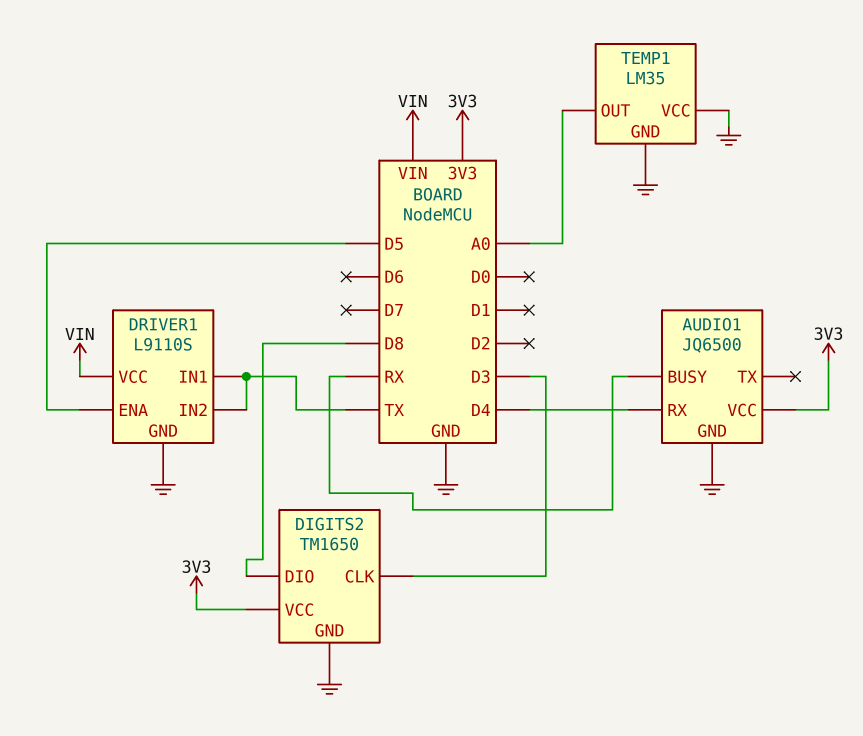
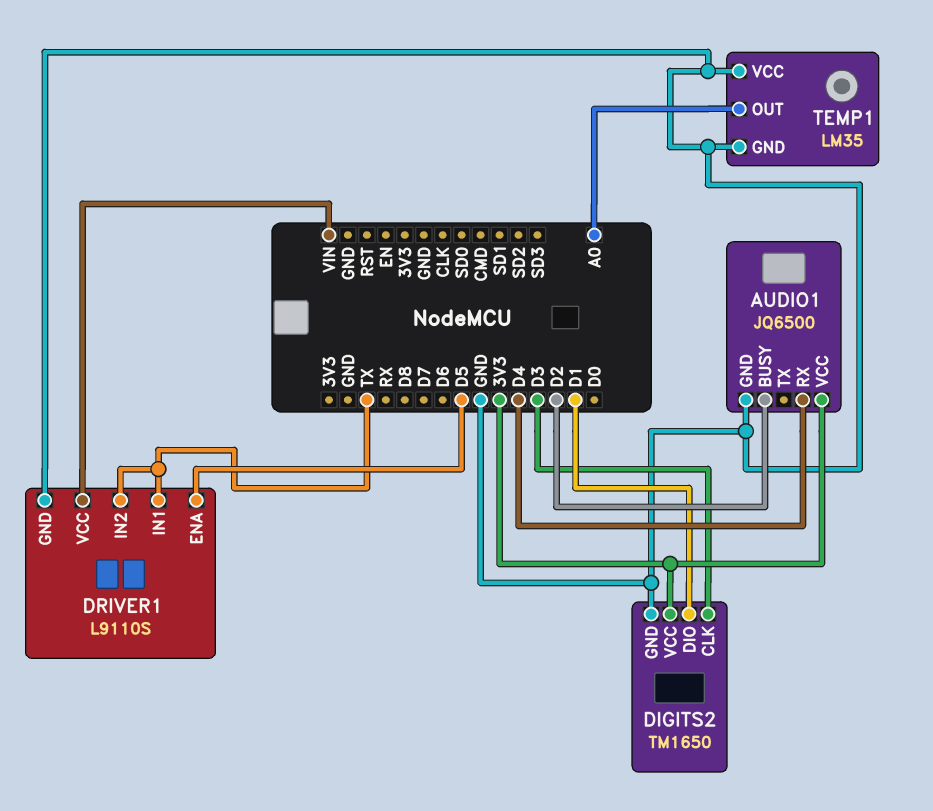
AUDIO1 pin BUSY: RX -> D2
DIGITS2 pin DIO: D8 -> D1

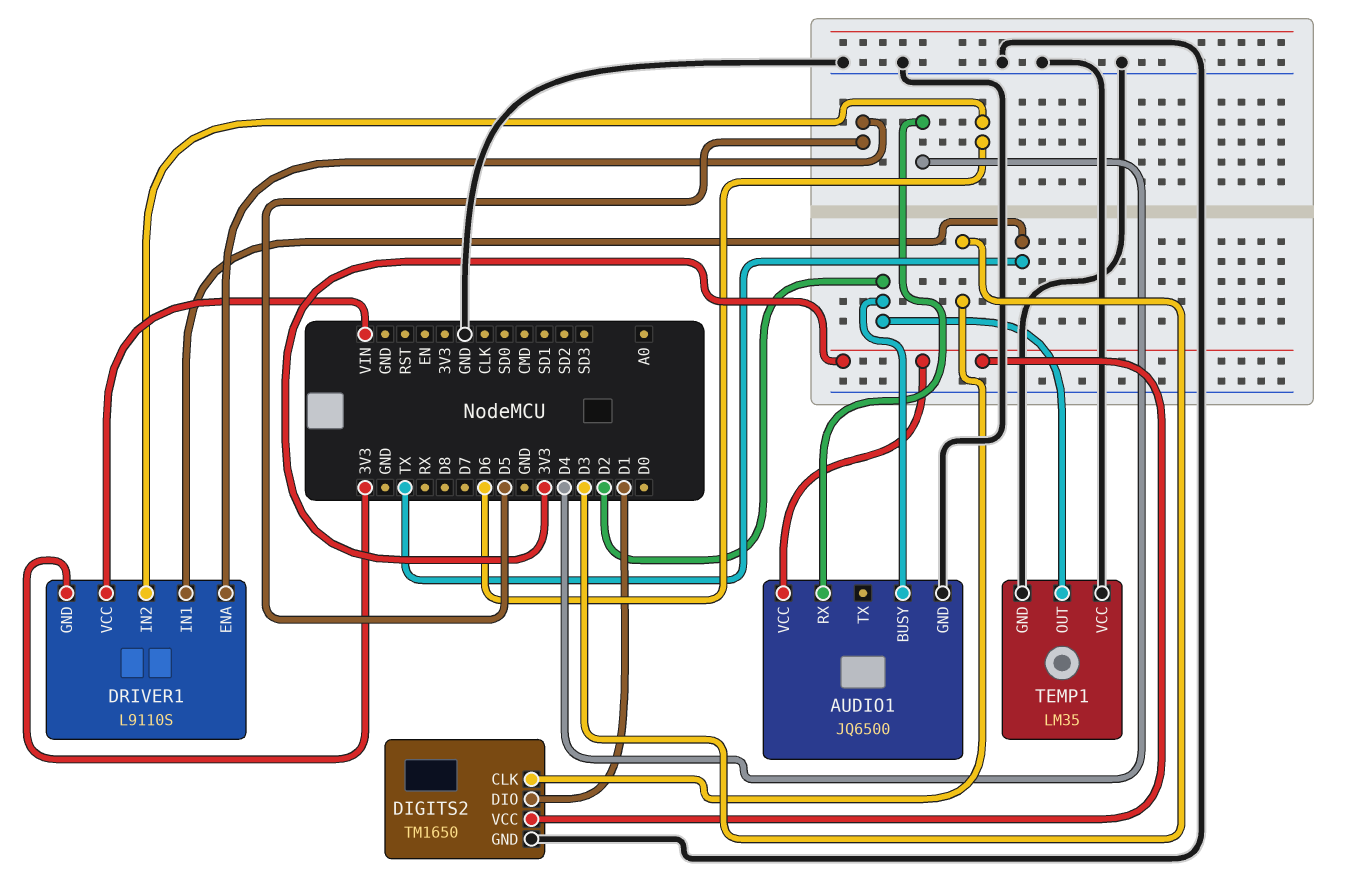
DRIVER1 pin GND: GND -> 3V3
DRIVER1 pin IN2: TX -> D6
TEMP1 pin OUT: A0 -> D2

